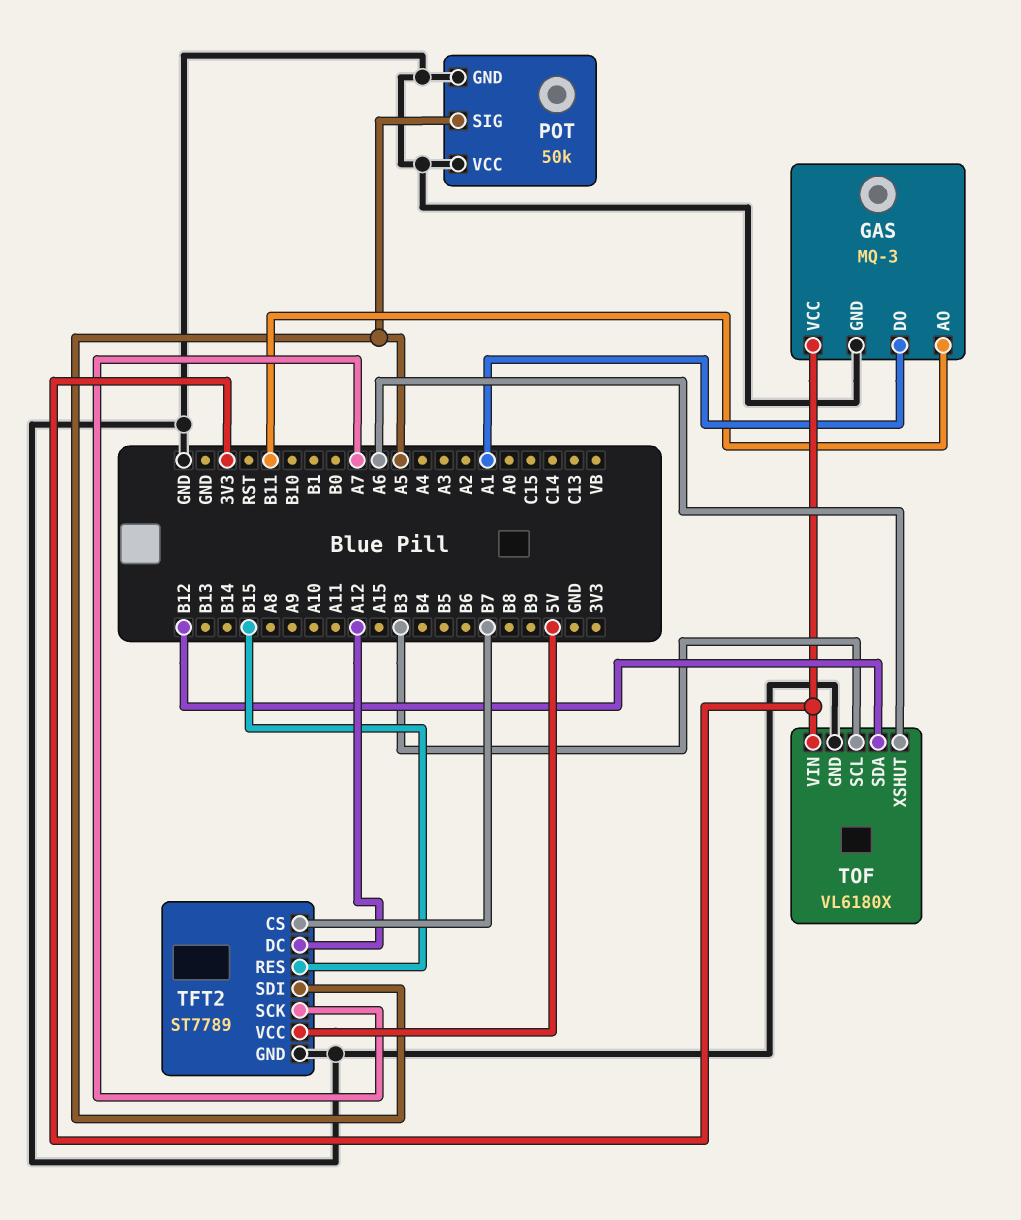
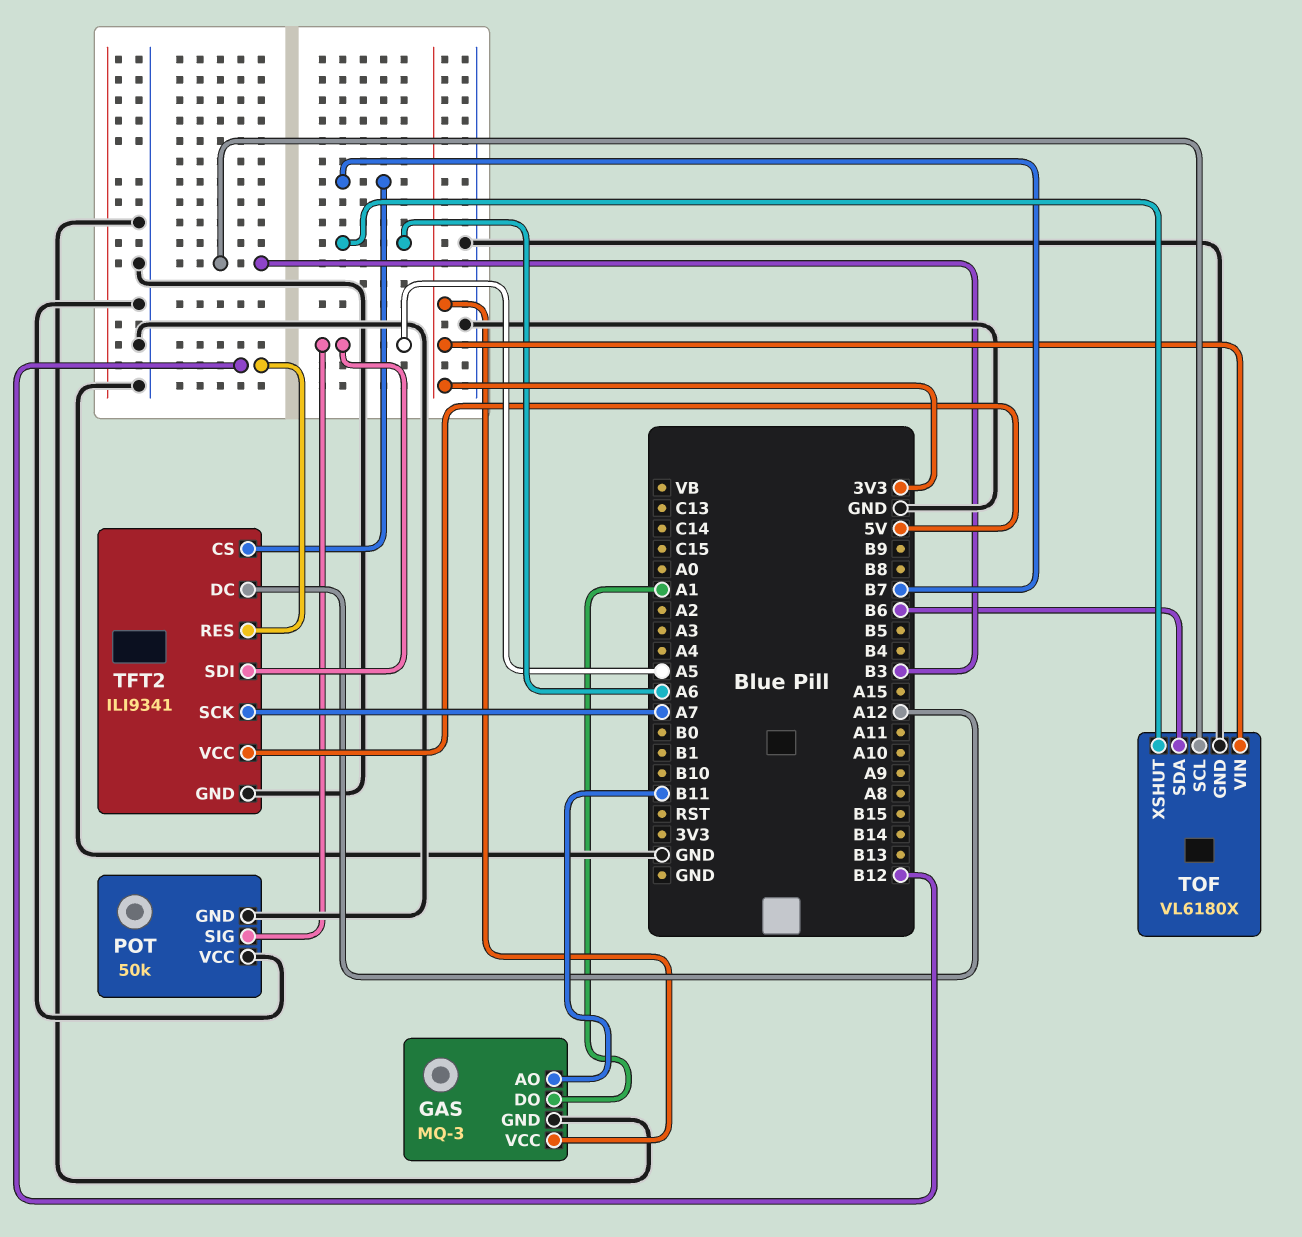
TFT2: ST7789 -> ILI9341
TFT2 pin RES: B15 -> B12
TOF pin SDA: B12 -> B6

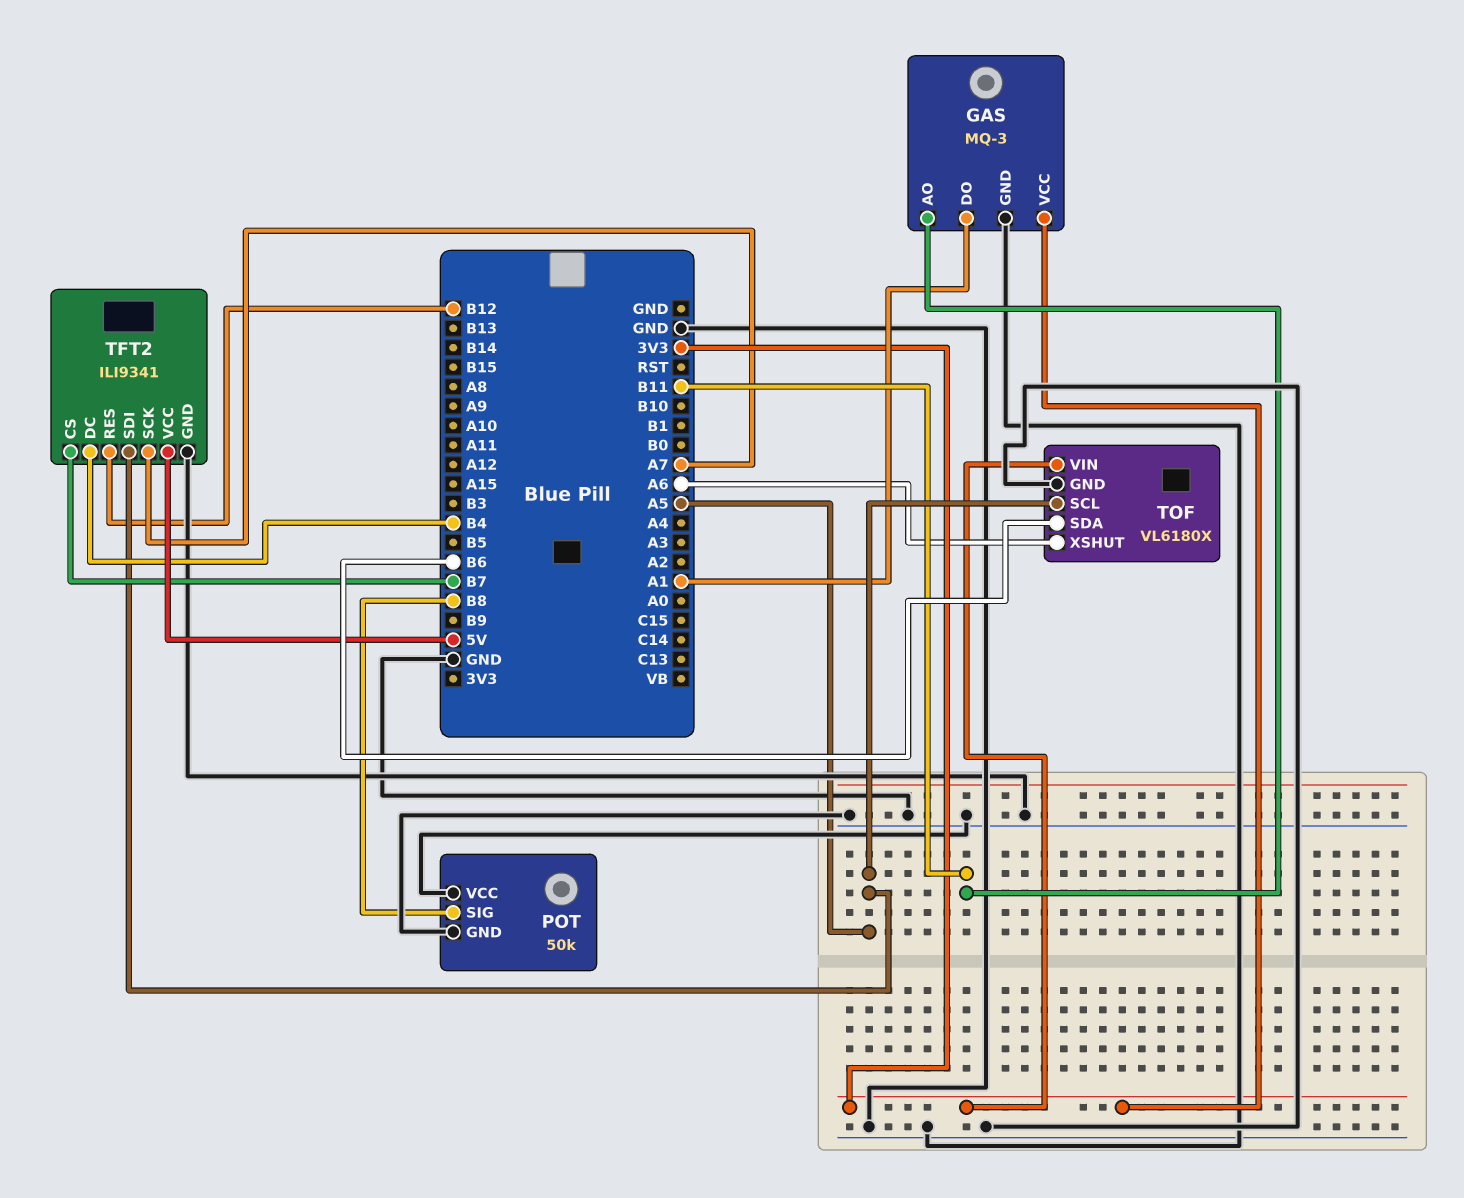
POT pin SIG: A5 -> B8
TFT2 pin DC: A12 -> B4
TOF pin SCL: B3 -> A5

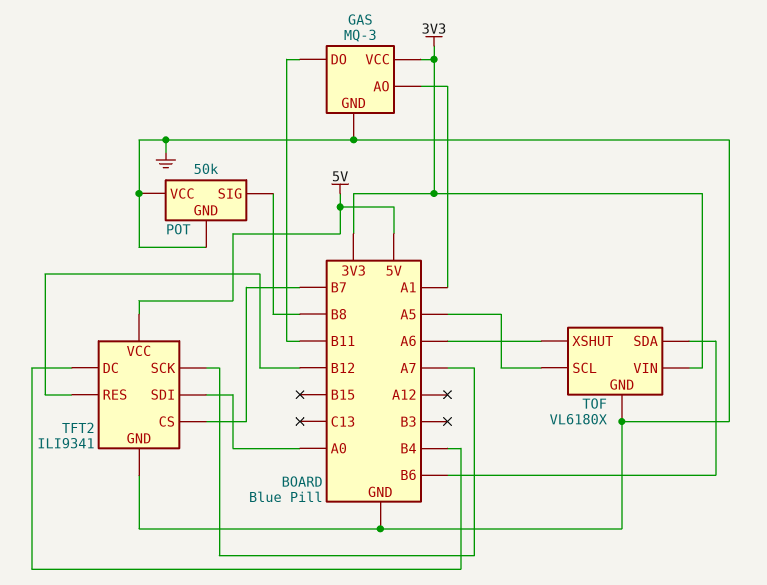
GAS pin AO: B11 -> A1
GAS pin DO: A1 -> B11
TFT2 pin SDI: A5 -> A0

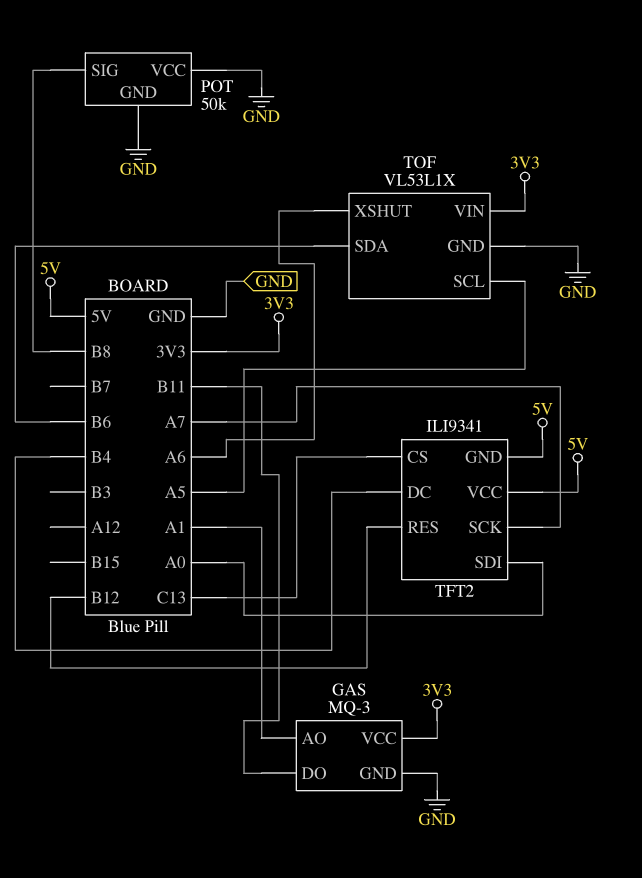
TFT2 pin CS: B7 -> C13
TFT2 pin GND: GND -> 5V
TOF: VL6180X -> VL53L1X

